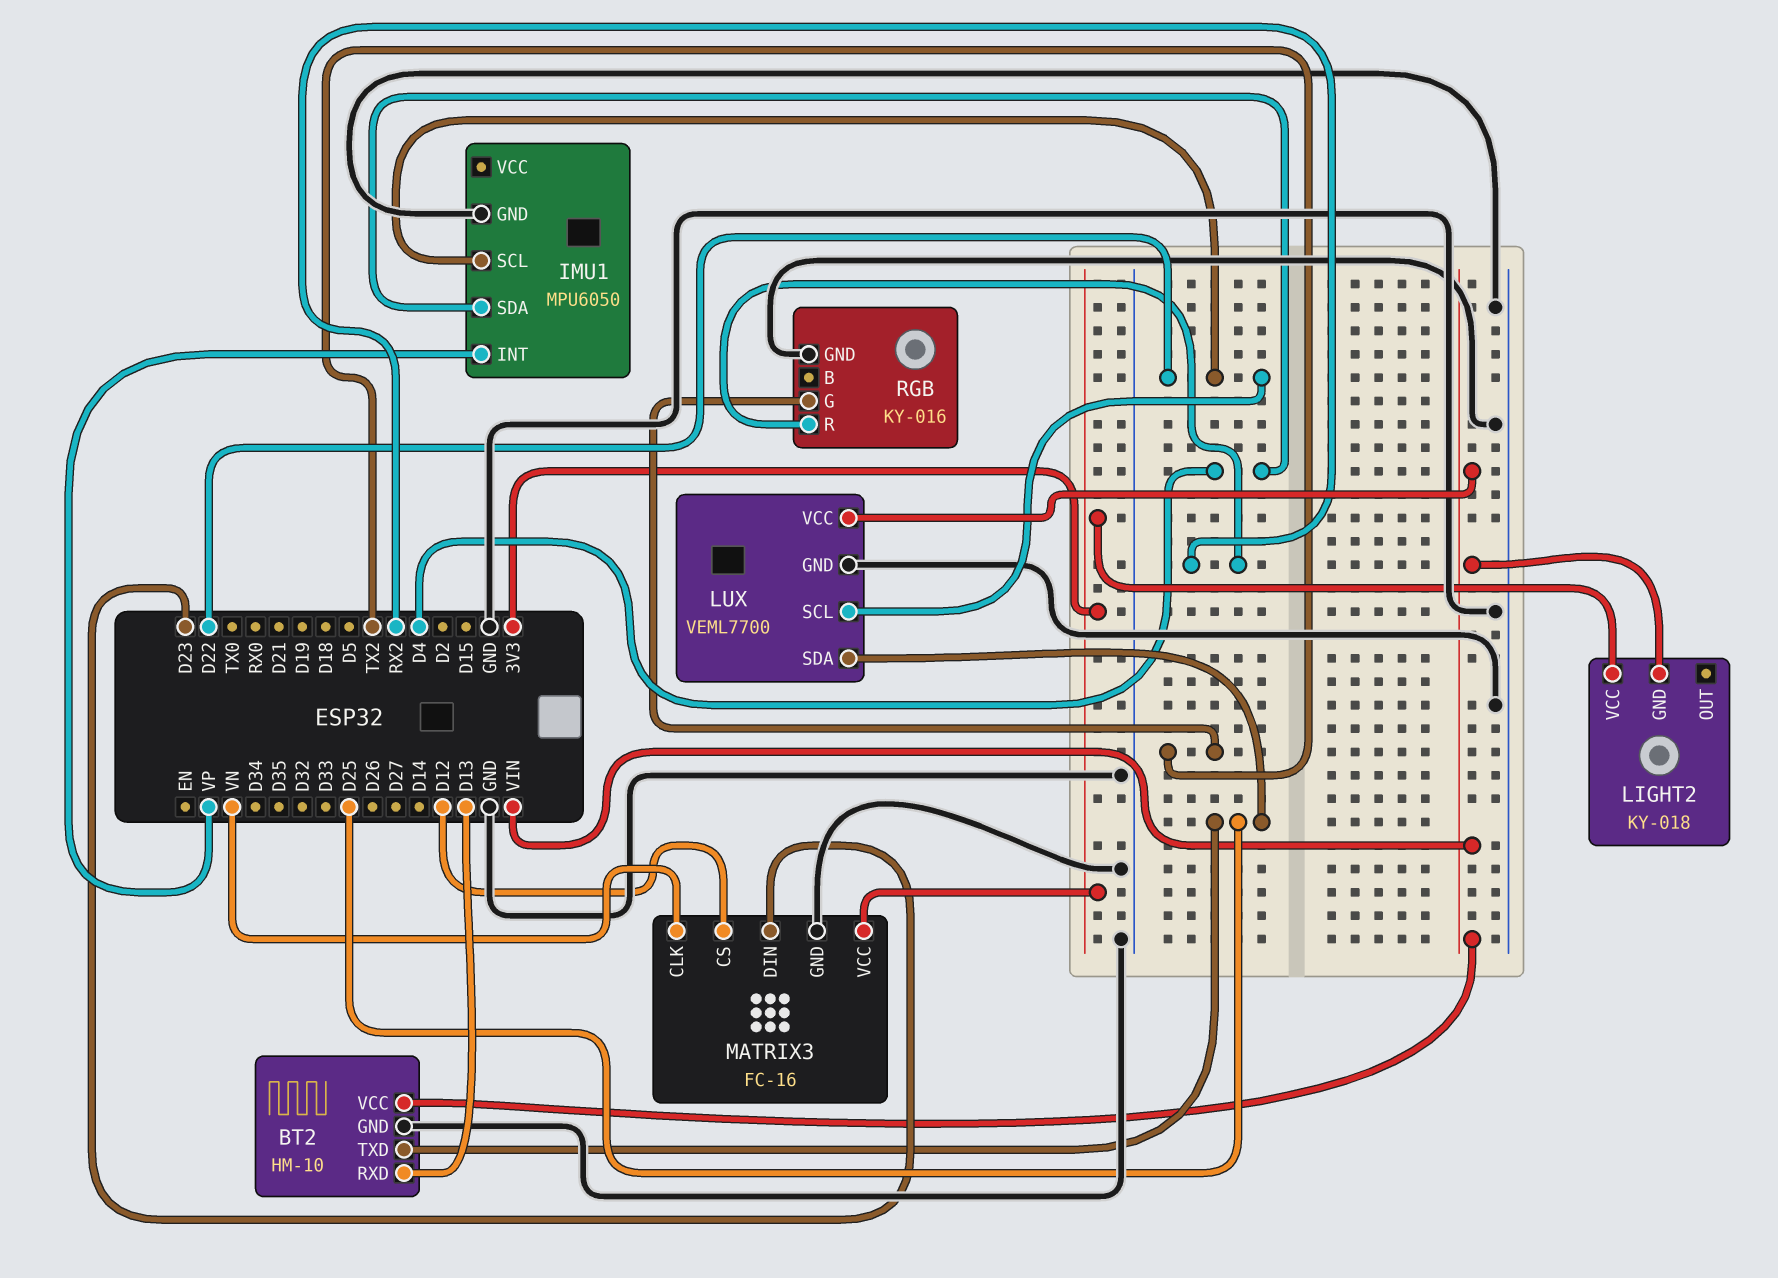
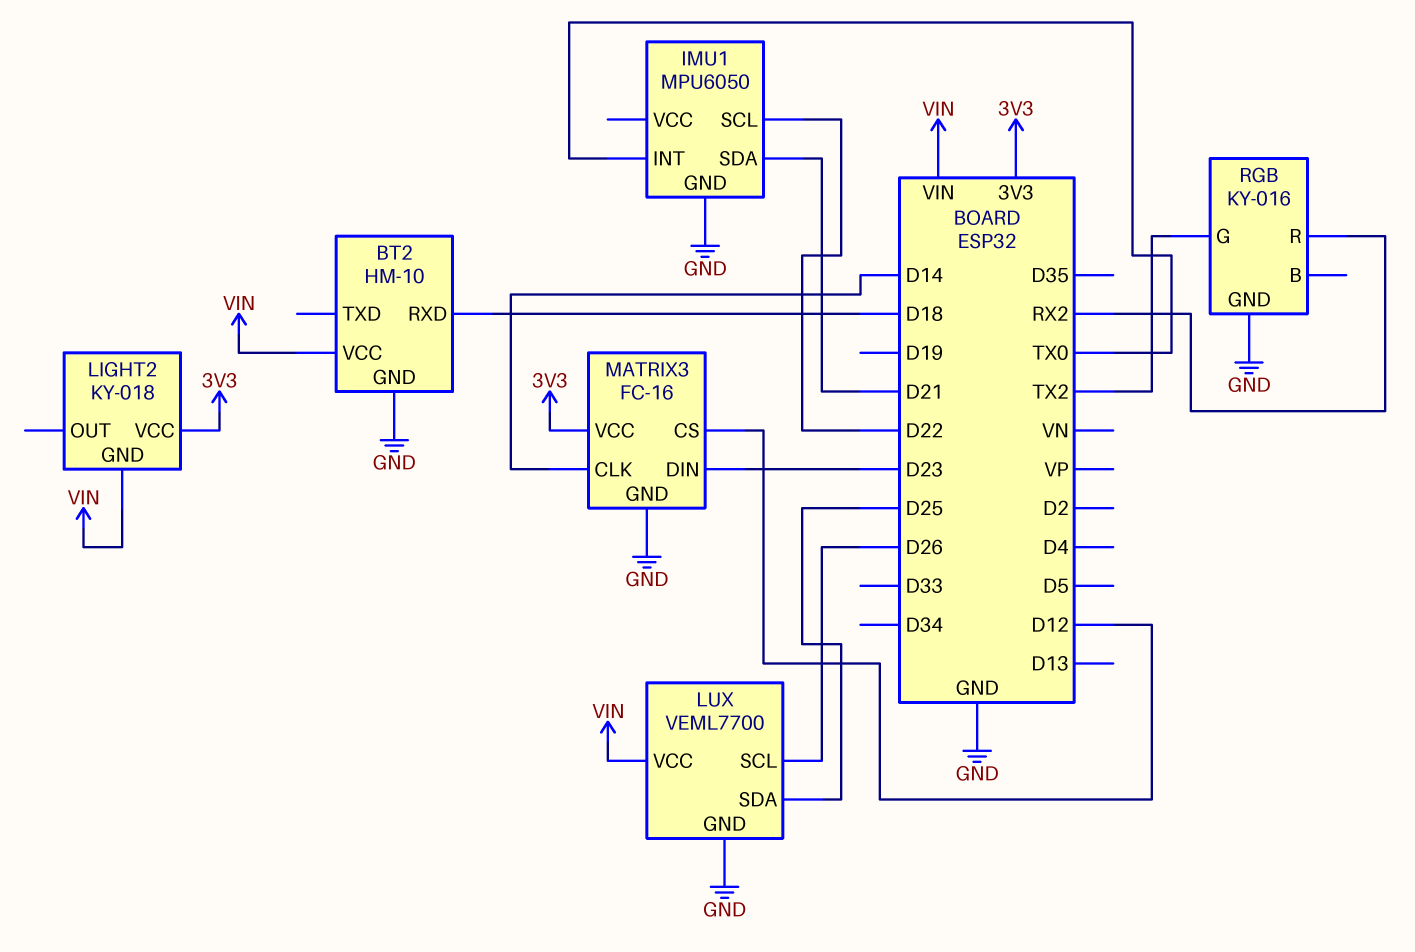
BT2 pin RXD: D13 -> D18
BT2 pin TXD: D25 -> none
IMU1 pin INT: VP -> TX0
IMU1 pin SDA: D4 -> D21
LUX pin SCL: D22 -> D26
MATRIX3 pin CLK: VN -> D14

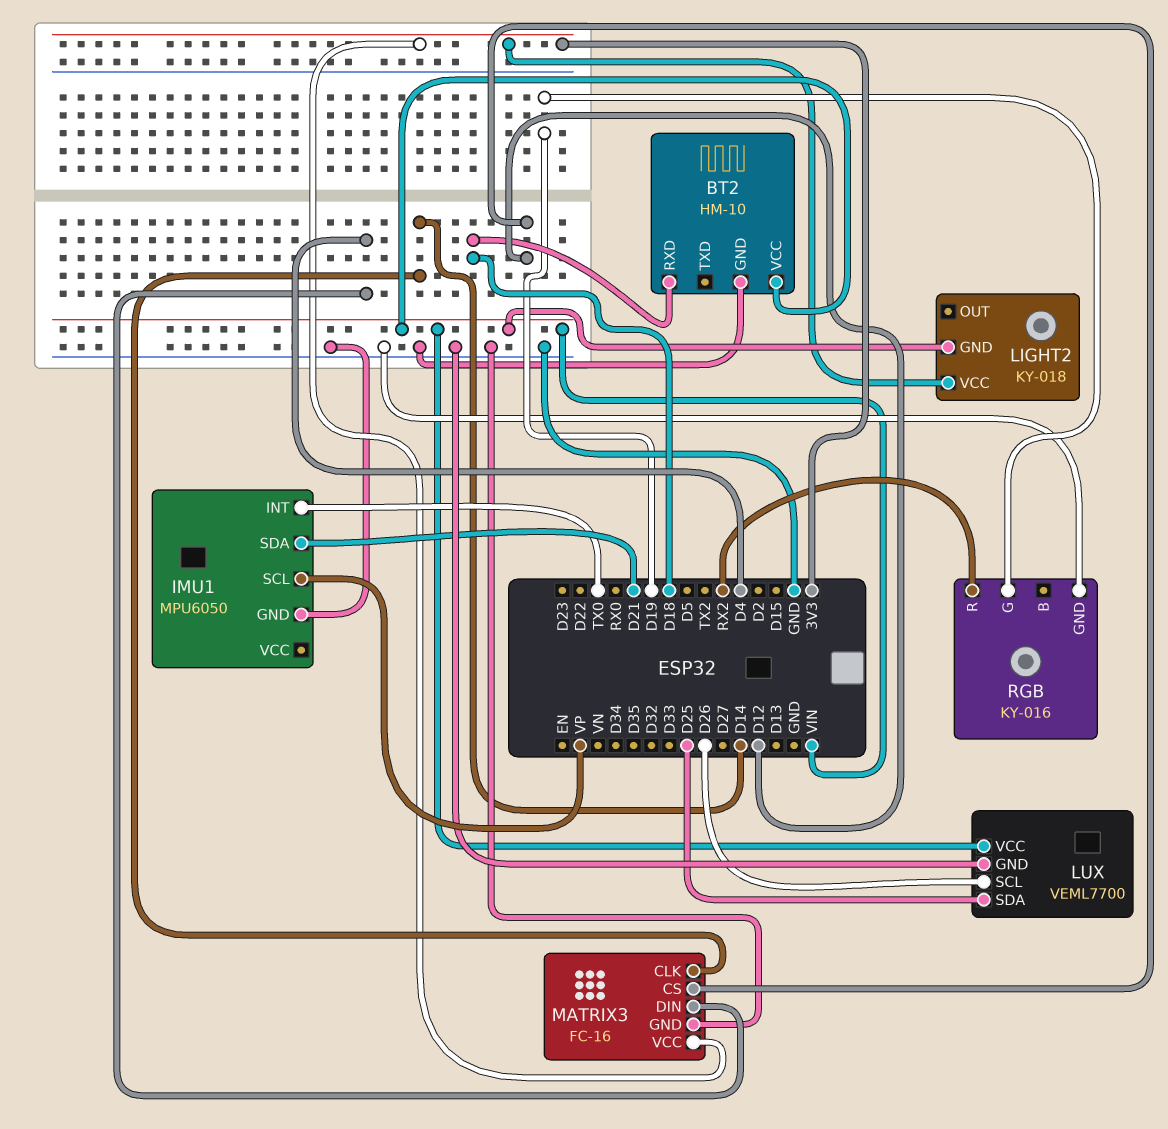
IMU1 pin SCL: D22 -> VP
MATRIX3 pin DIN: D23 -> D4
RGB pin G: TX2 -> D19

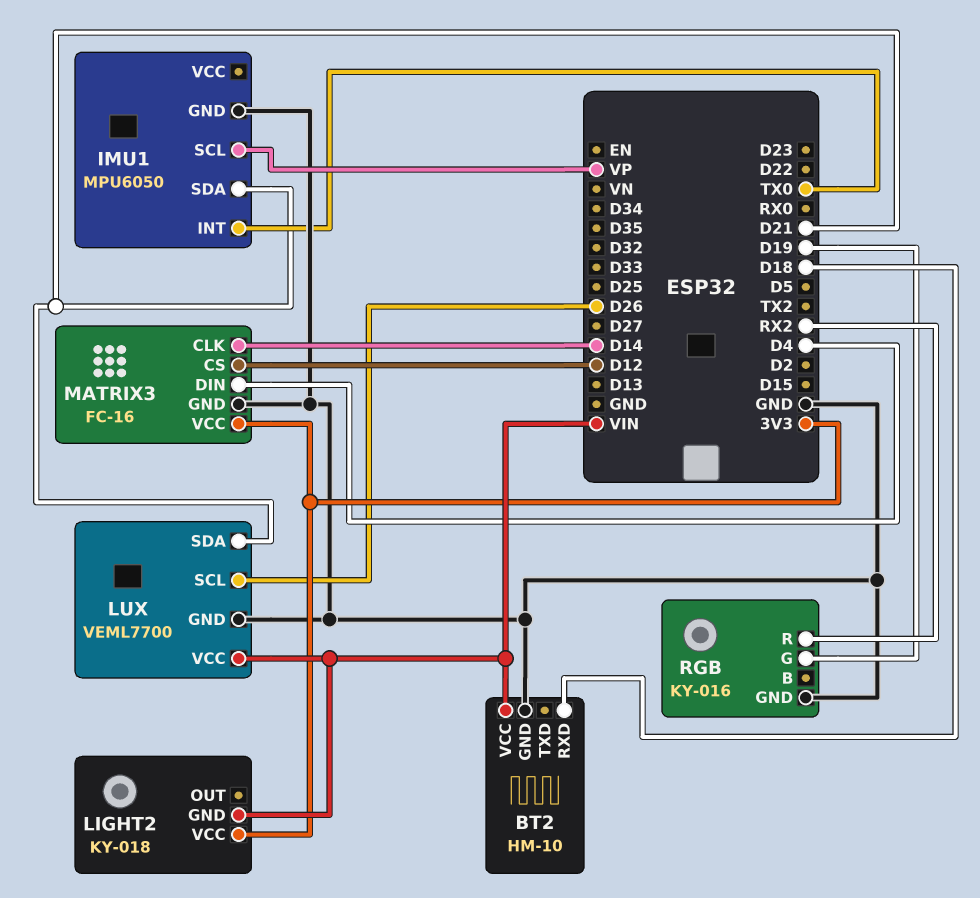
LUX pin SDA: D25 -> D21

